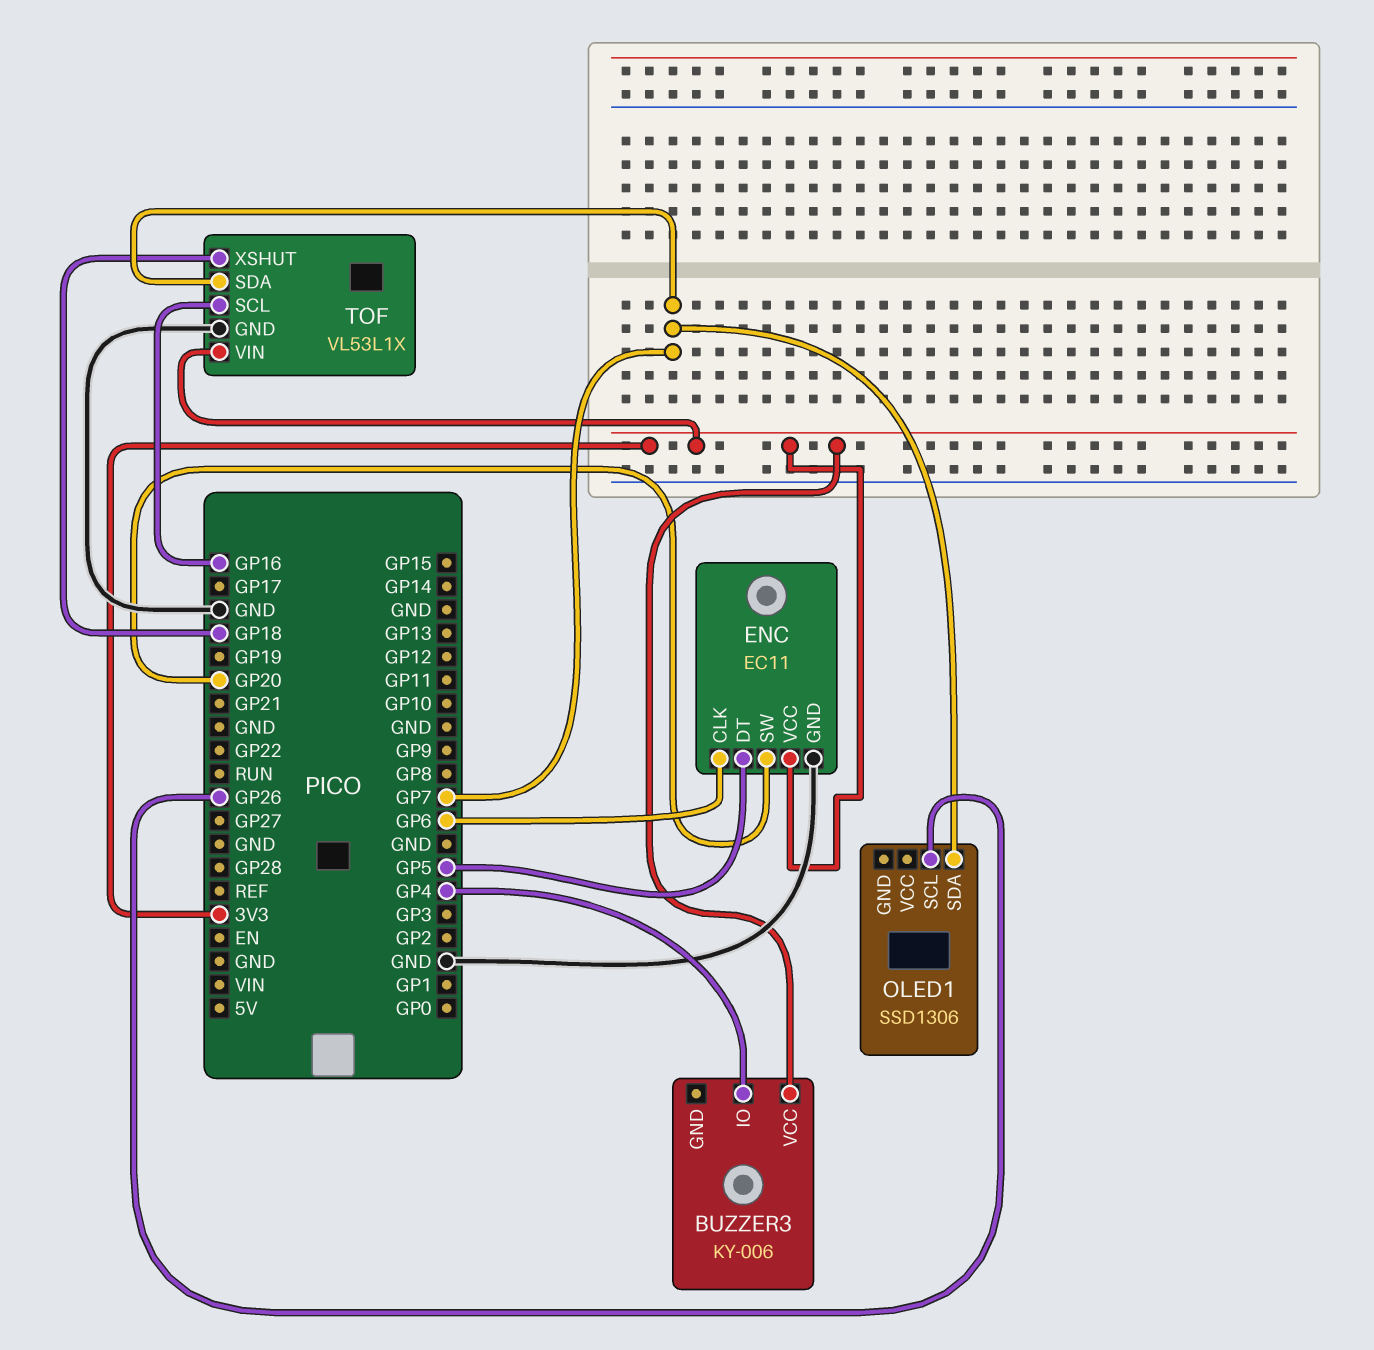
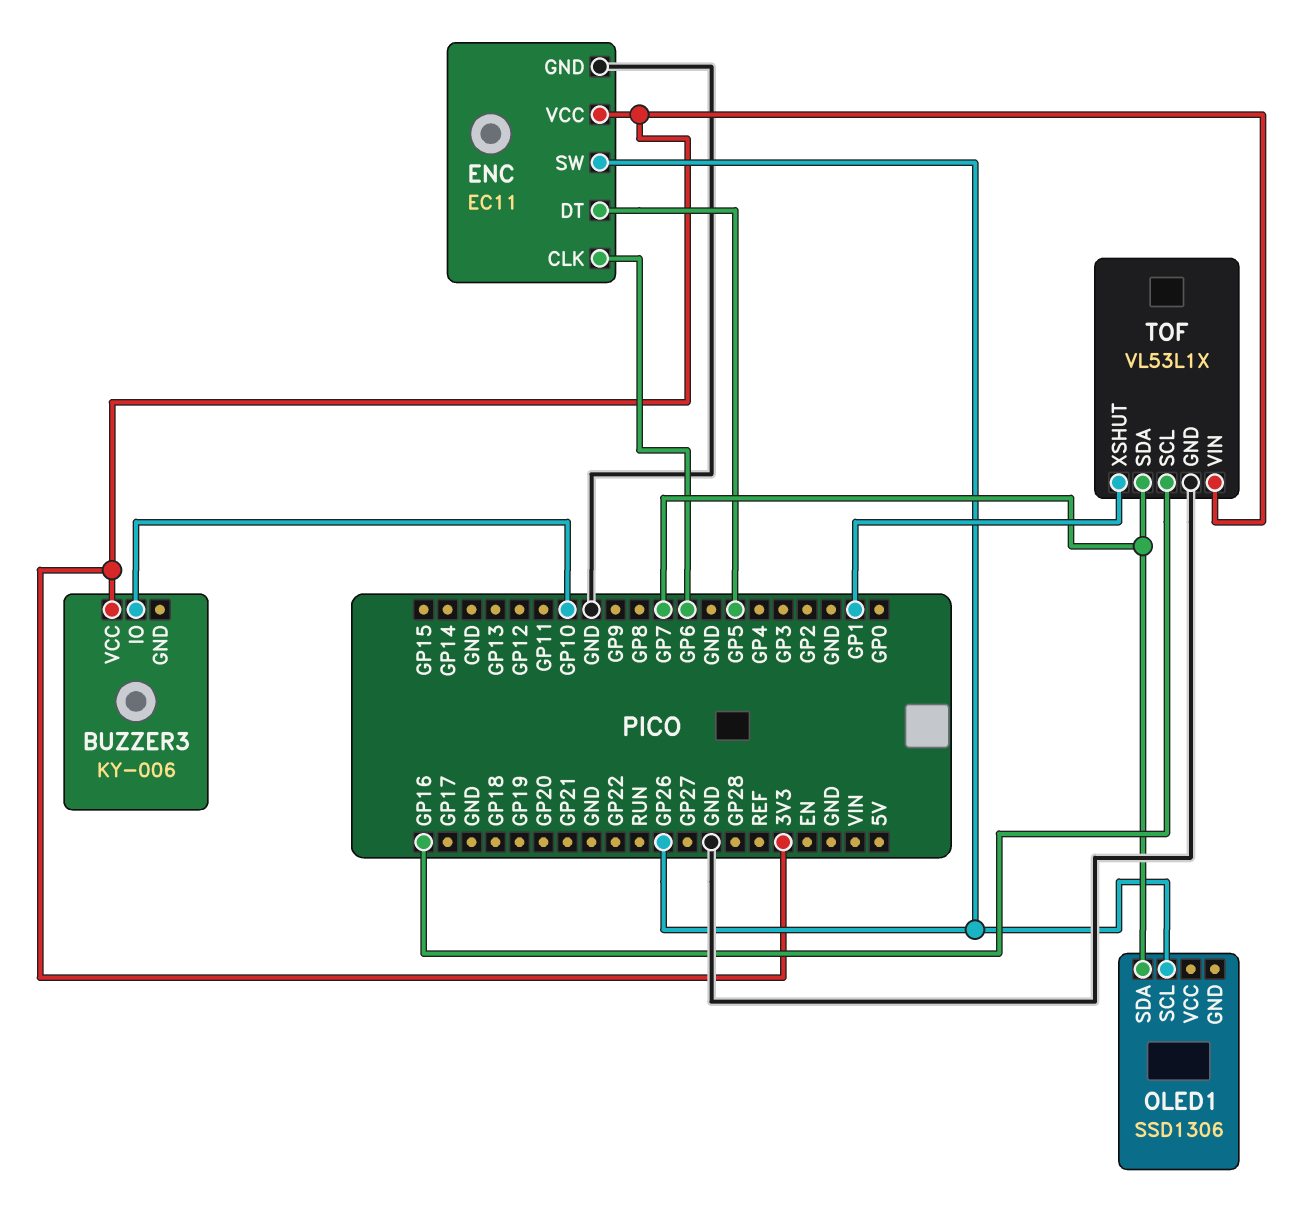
BUZZER3 pin IO: GP4 -> GP10
ENC pin SW: GP20 -> GP26
TOF pin XSHUT: GP18 -> GP1

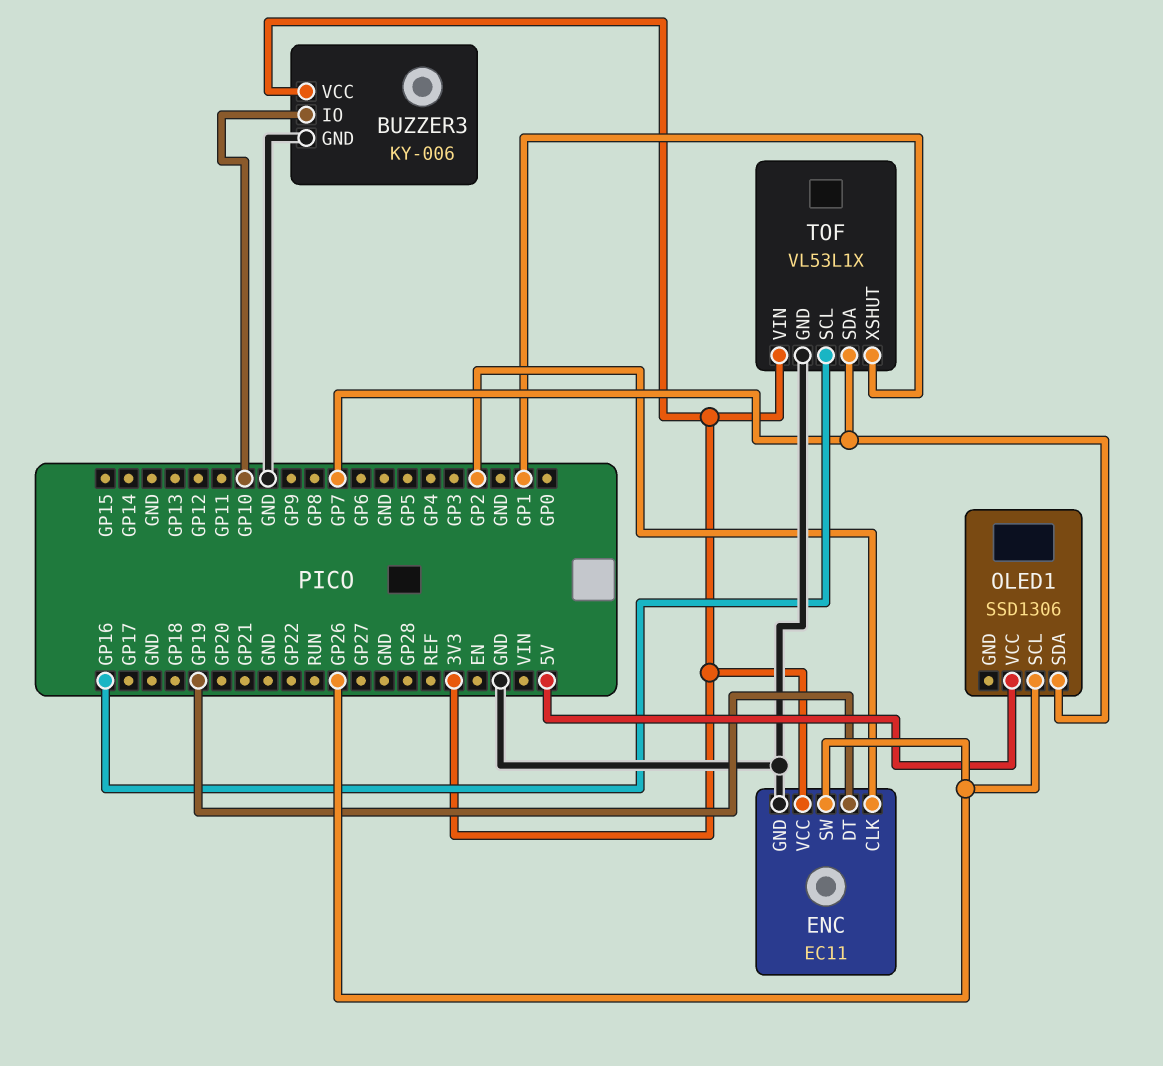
BUZZER3 pin GND: none -> GND
ENC pin CLK: GP6 -> GP2
ENC pin DT: GP5 -> GP19
OLED1 pin VCC: none -> 5V

